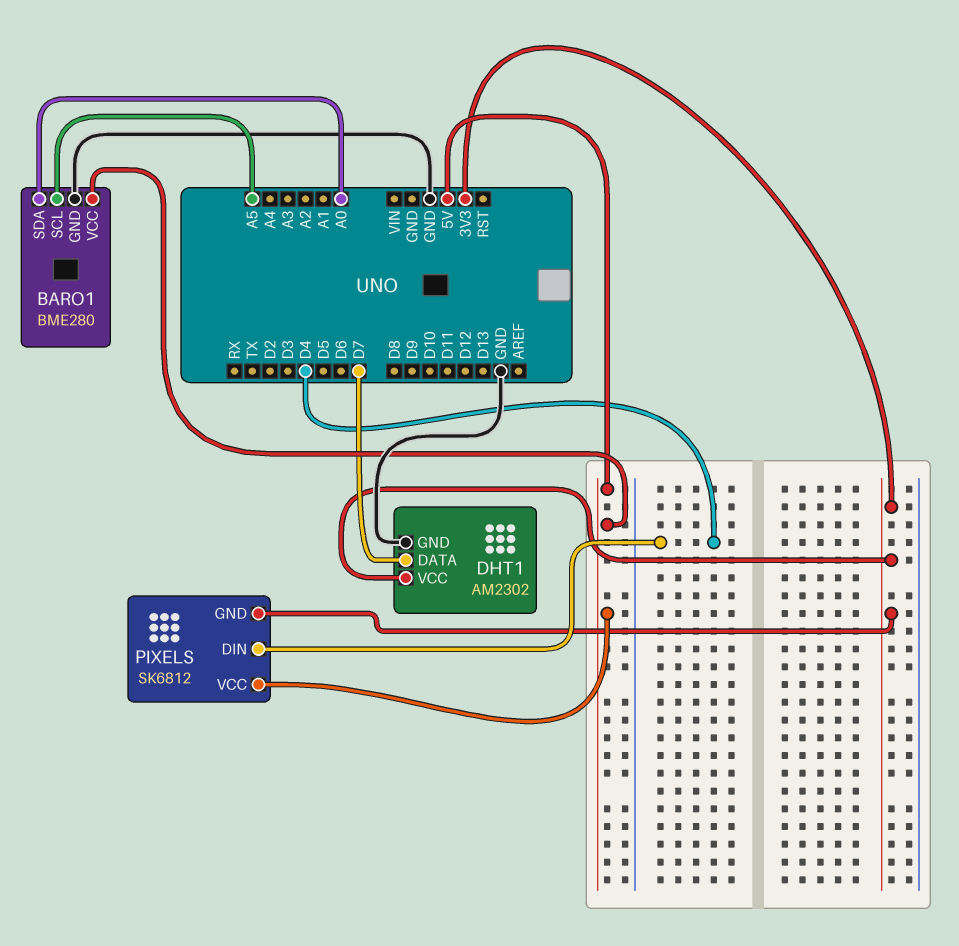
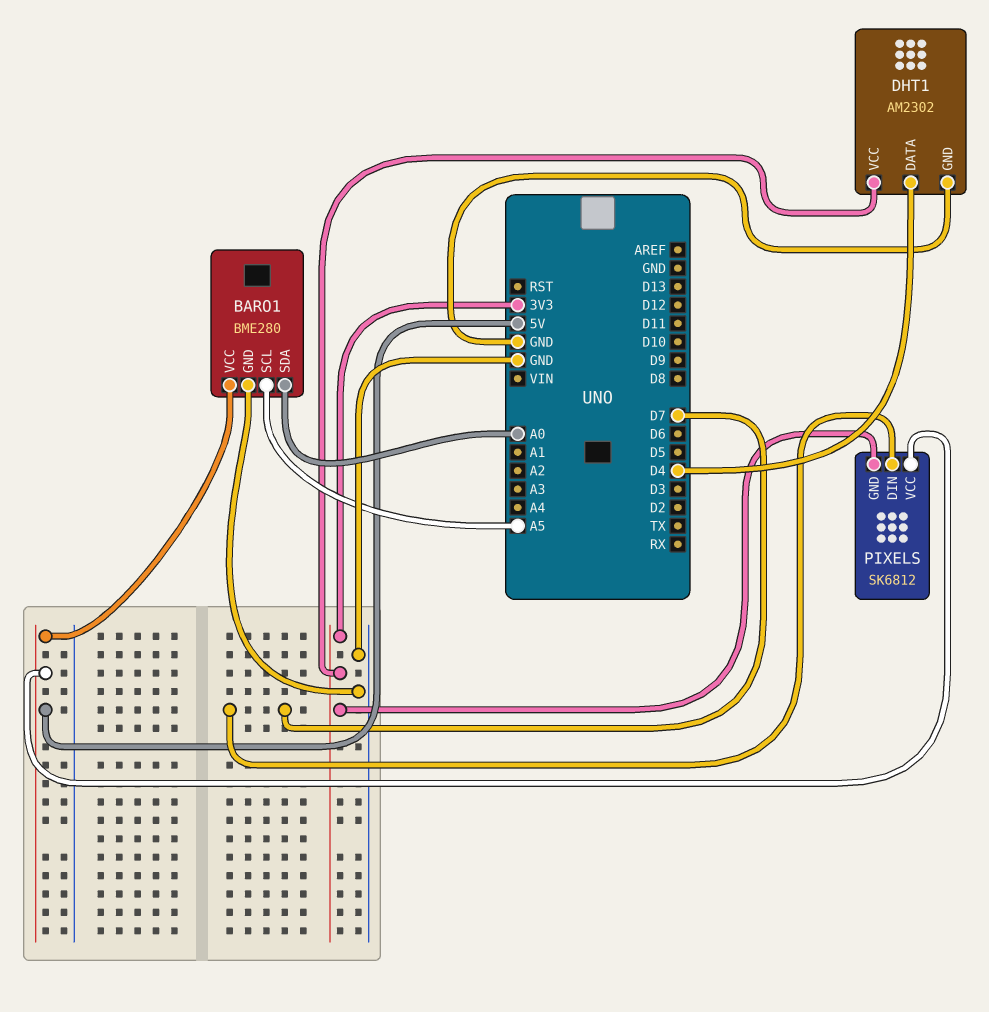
DHT1 pin DATA: D7 -> D4
PIXELS pin DIN: D4 -> D7

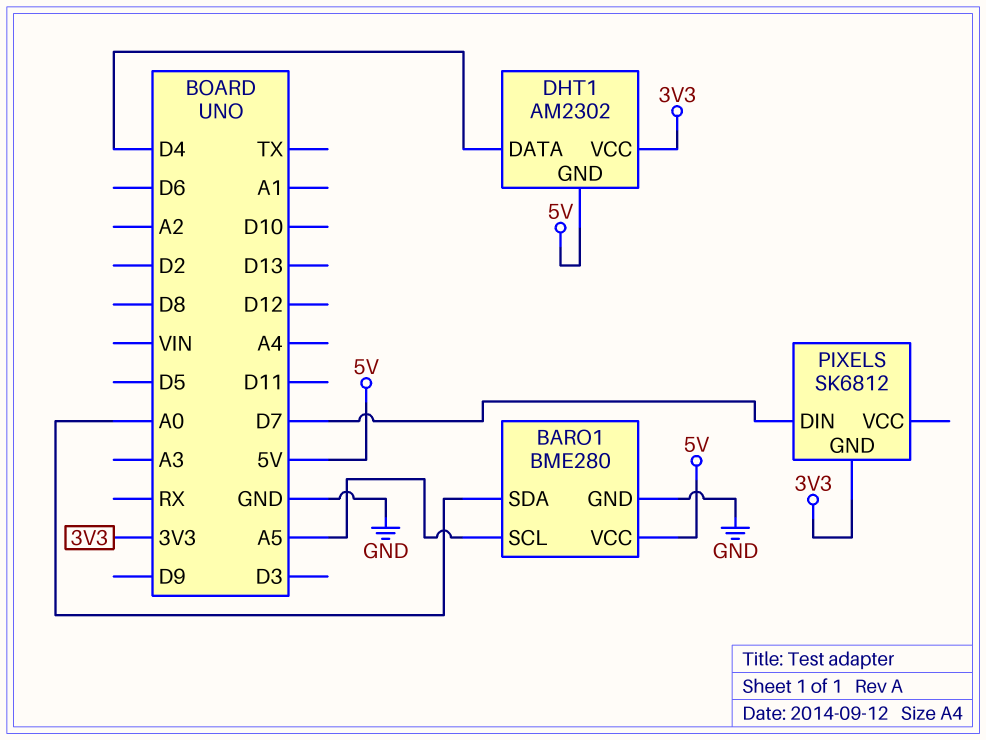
DHT1 pin GND: GND -> 5V
PIXELS pin VCC: 5V -> none

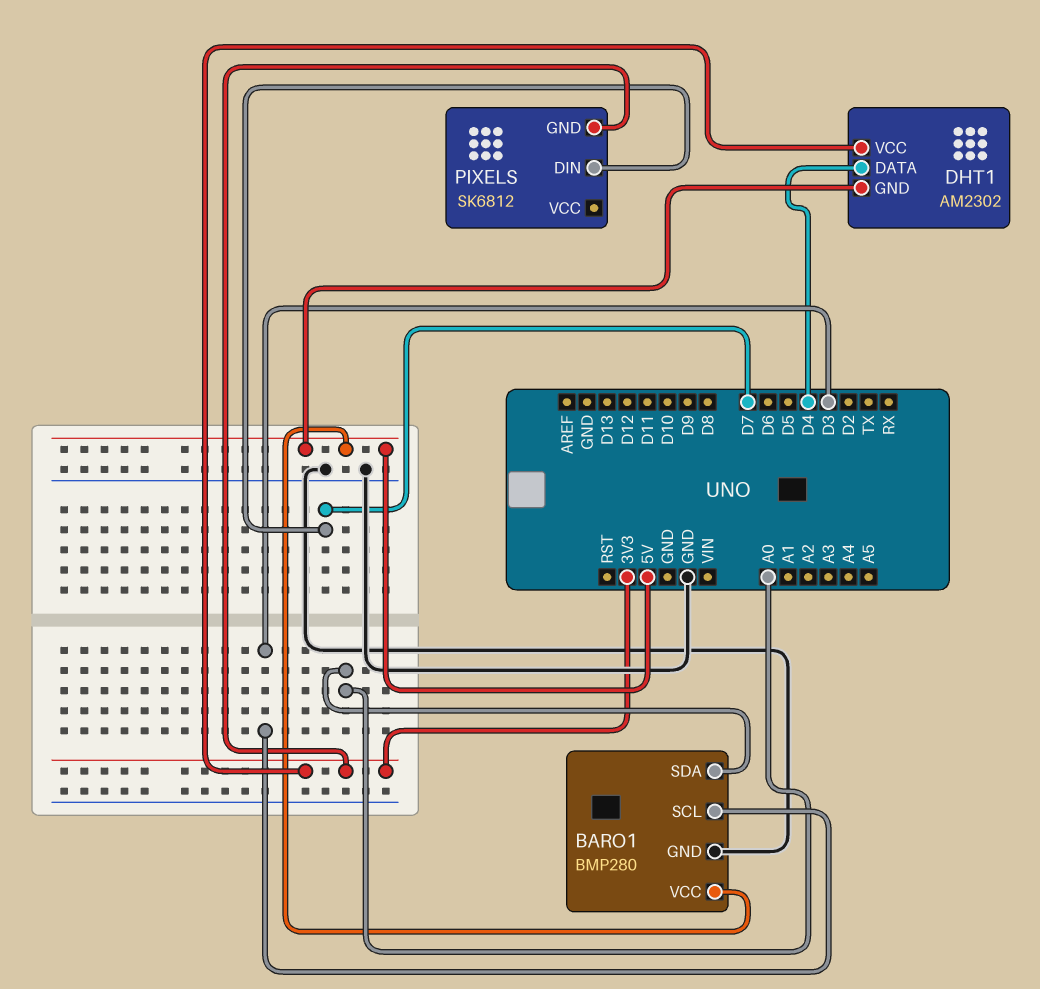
BARO1: BME280 -> BMP280
BARO1 pin SCL: A5 -> D3

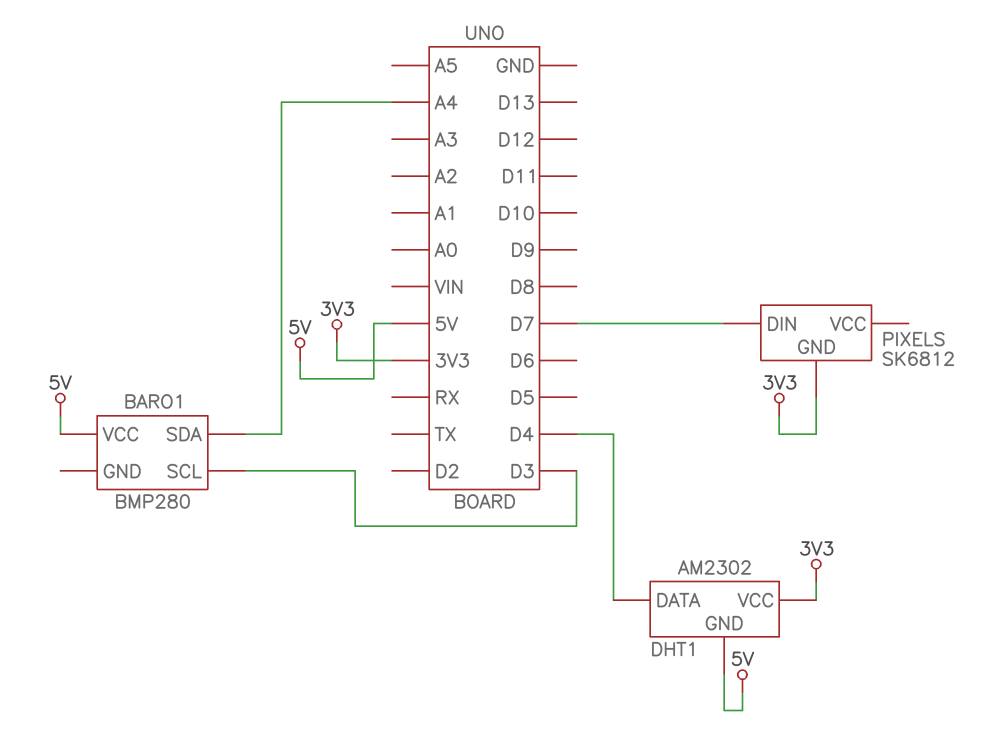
BARO1 pin GND: GND -> none
BARO1 pin SDA: A0 -> A4

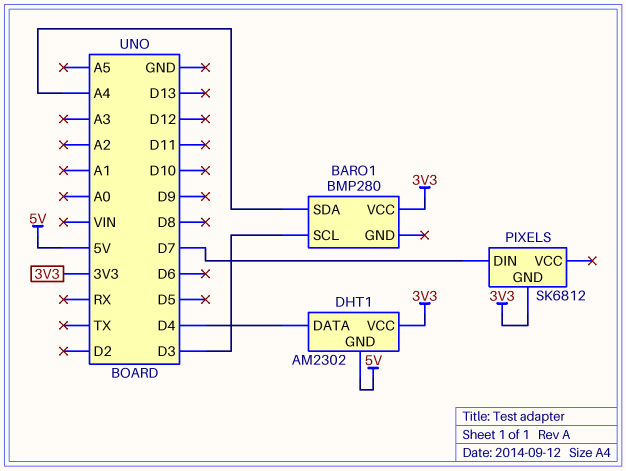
BARO1 pin VCC: 5V -> 3V3

